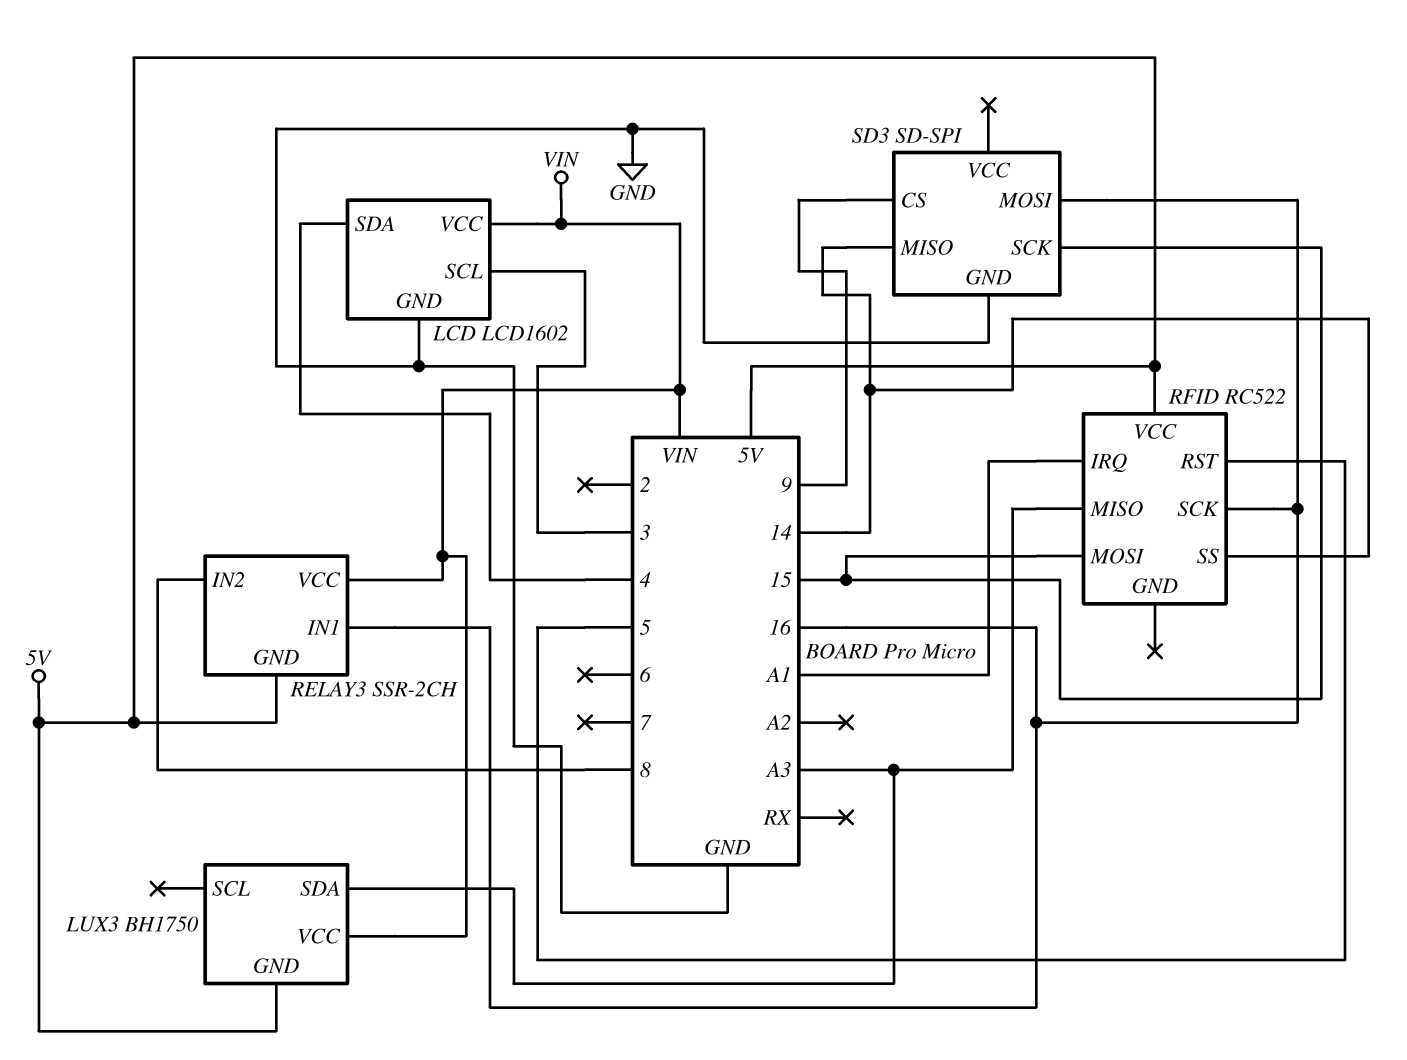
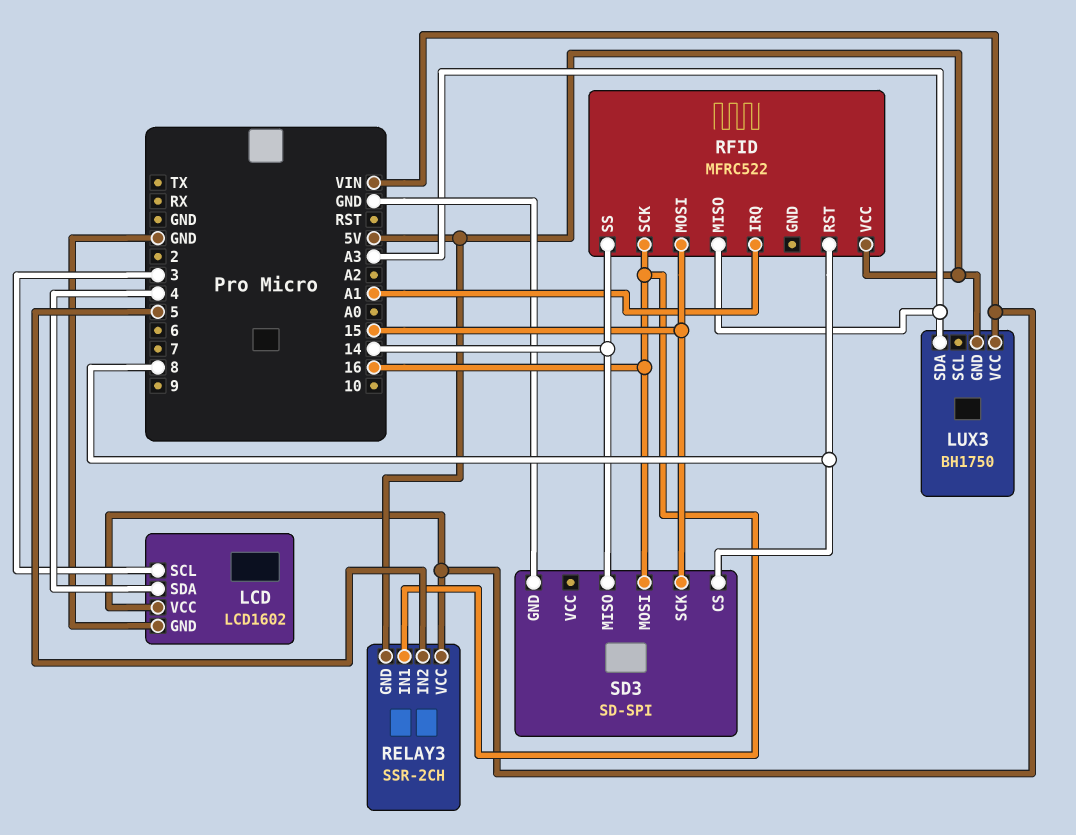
RELAY3 pin IN2: 8 -> 5
RFID: RC522 -> MFRC522
RFID pin RST: 5 -> 8
SD3 pin CS: 9 -> 8

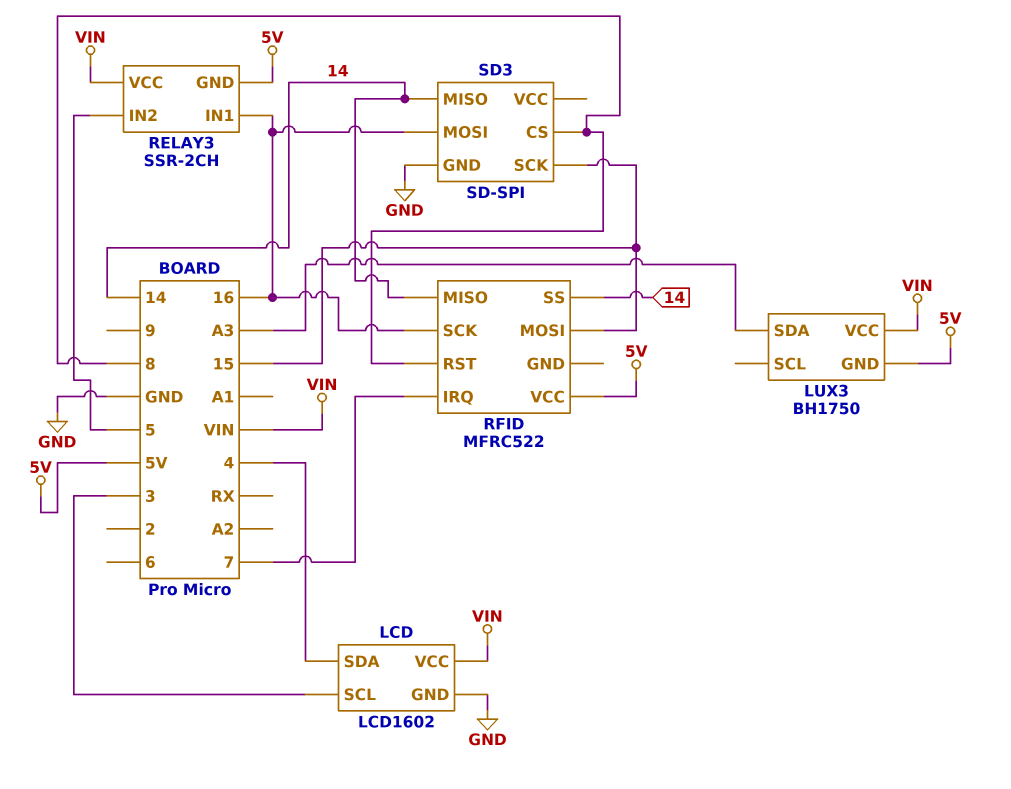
RFID pin IRQ: A1 -> 7
RFID pin MISO: A3 -> 14

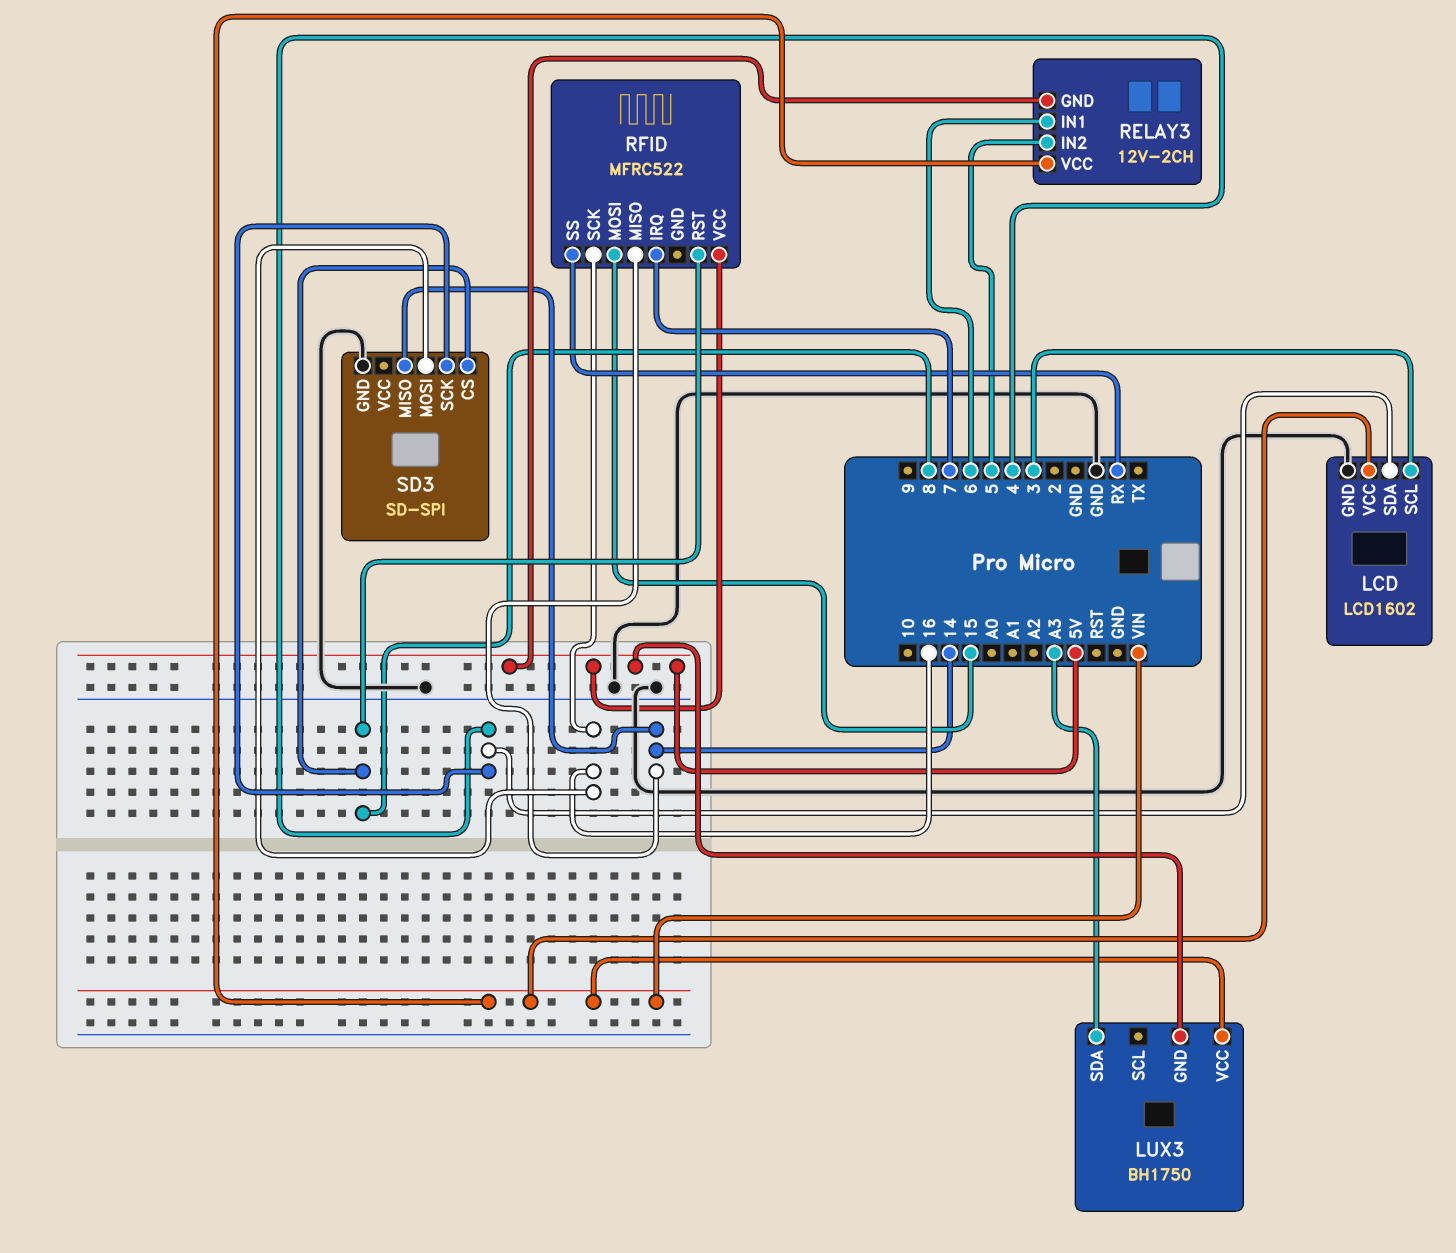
RELAY3: SSR-2CH -> 12V-2CH
RELAY3 pin IN1: 16 -> 6
RFID pin SS: 14 -> RX
SD3 pin SCK: 15 -> 4

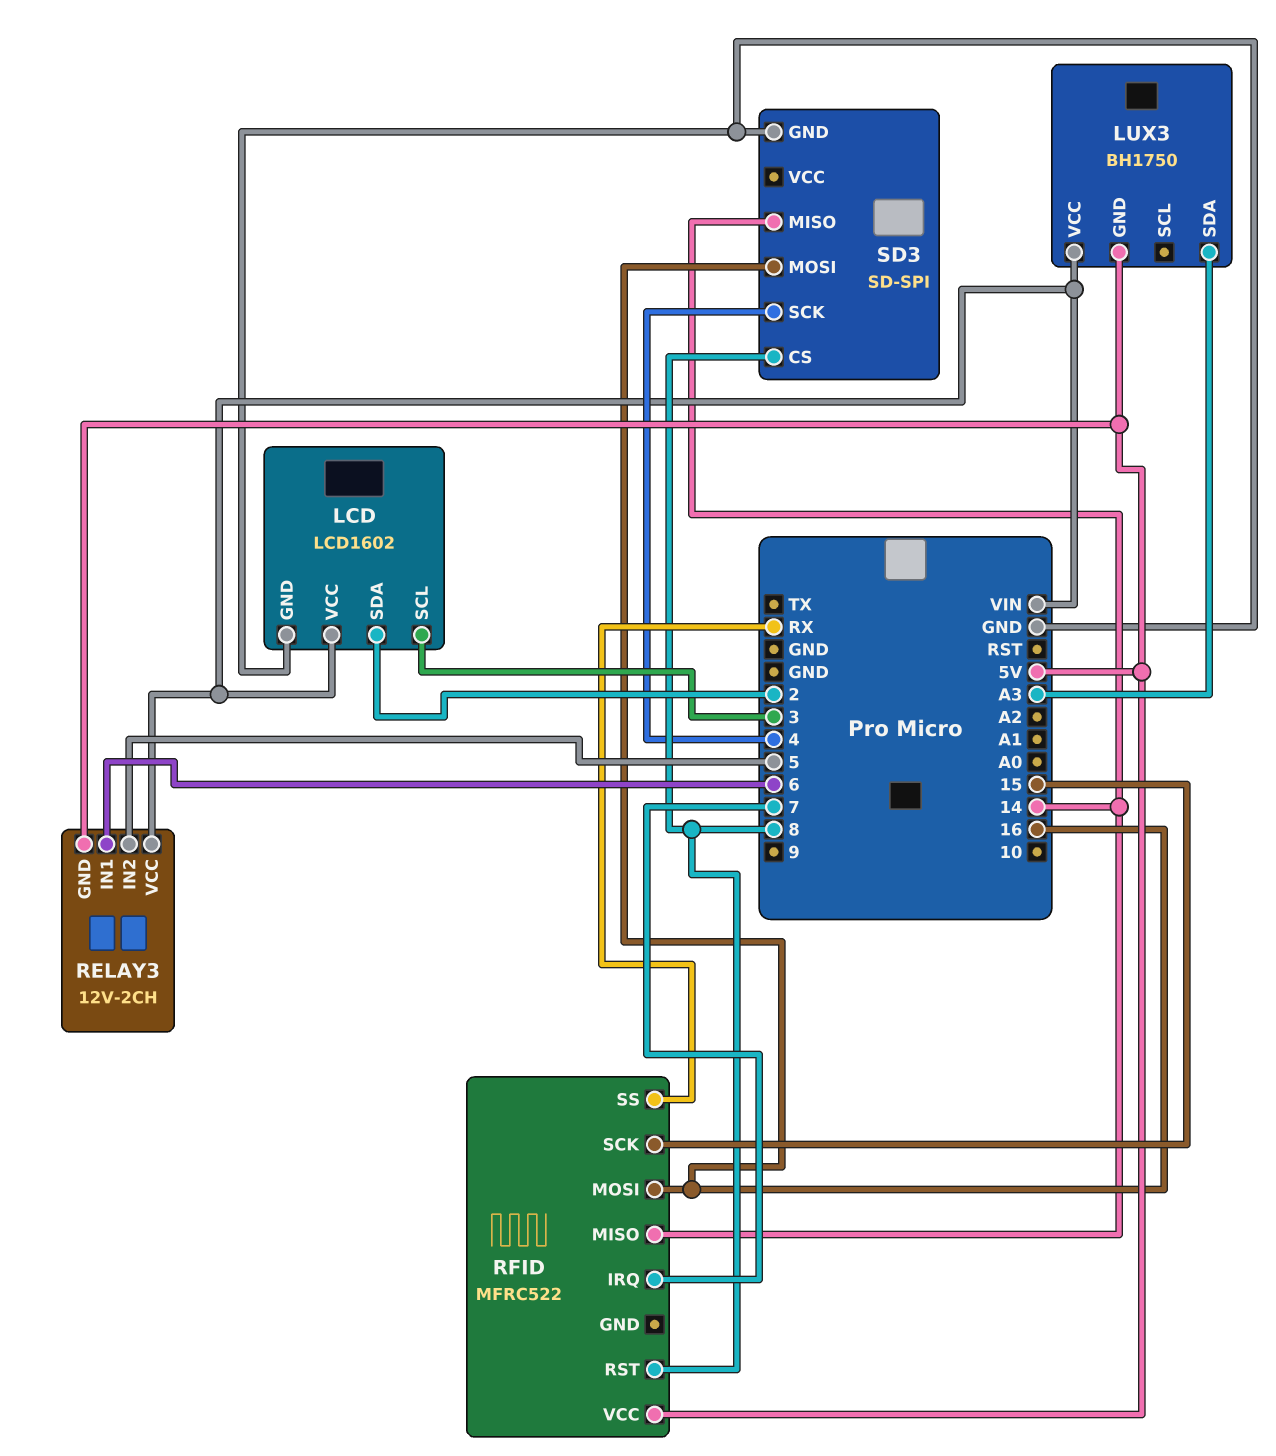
LCD pin SDA: 4 -> 2
RFID pin MOSI: 15 -> 16
RFID pin SCK: 16 -> 15

